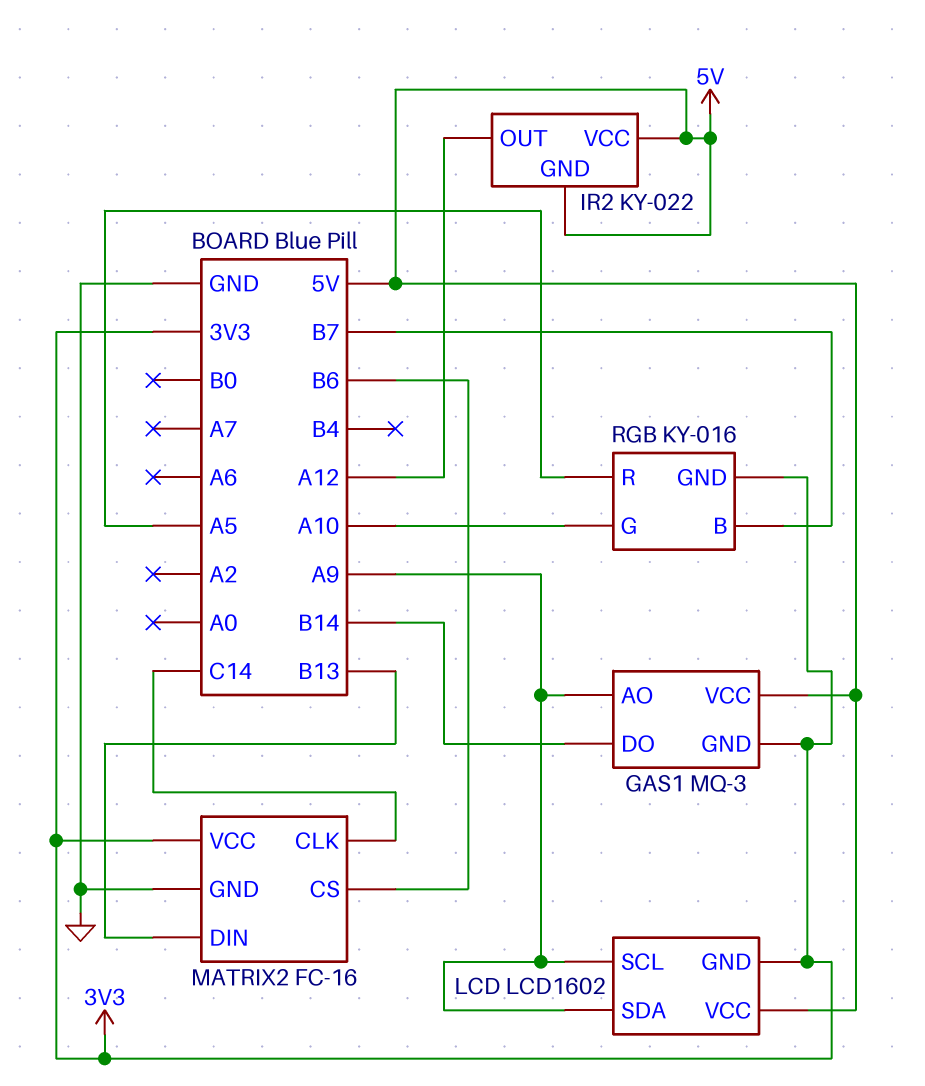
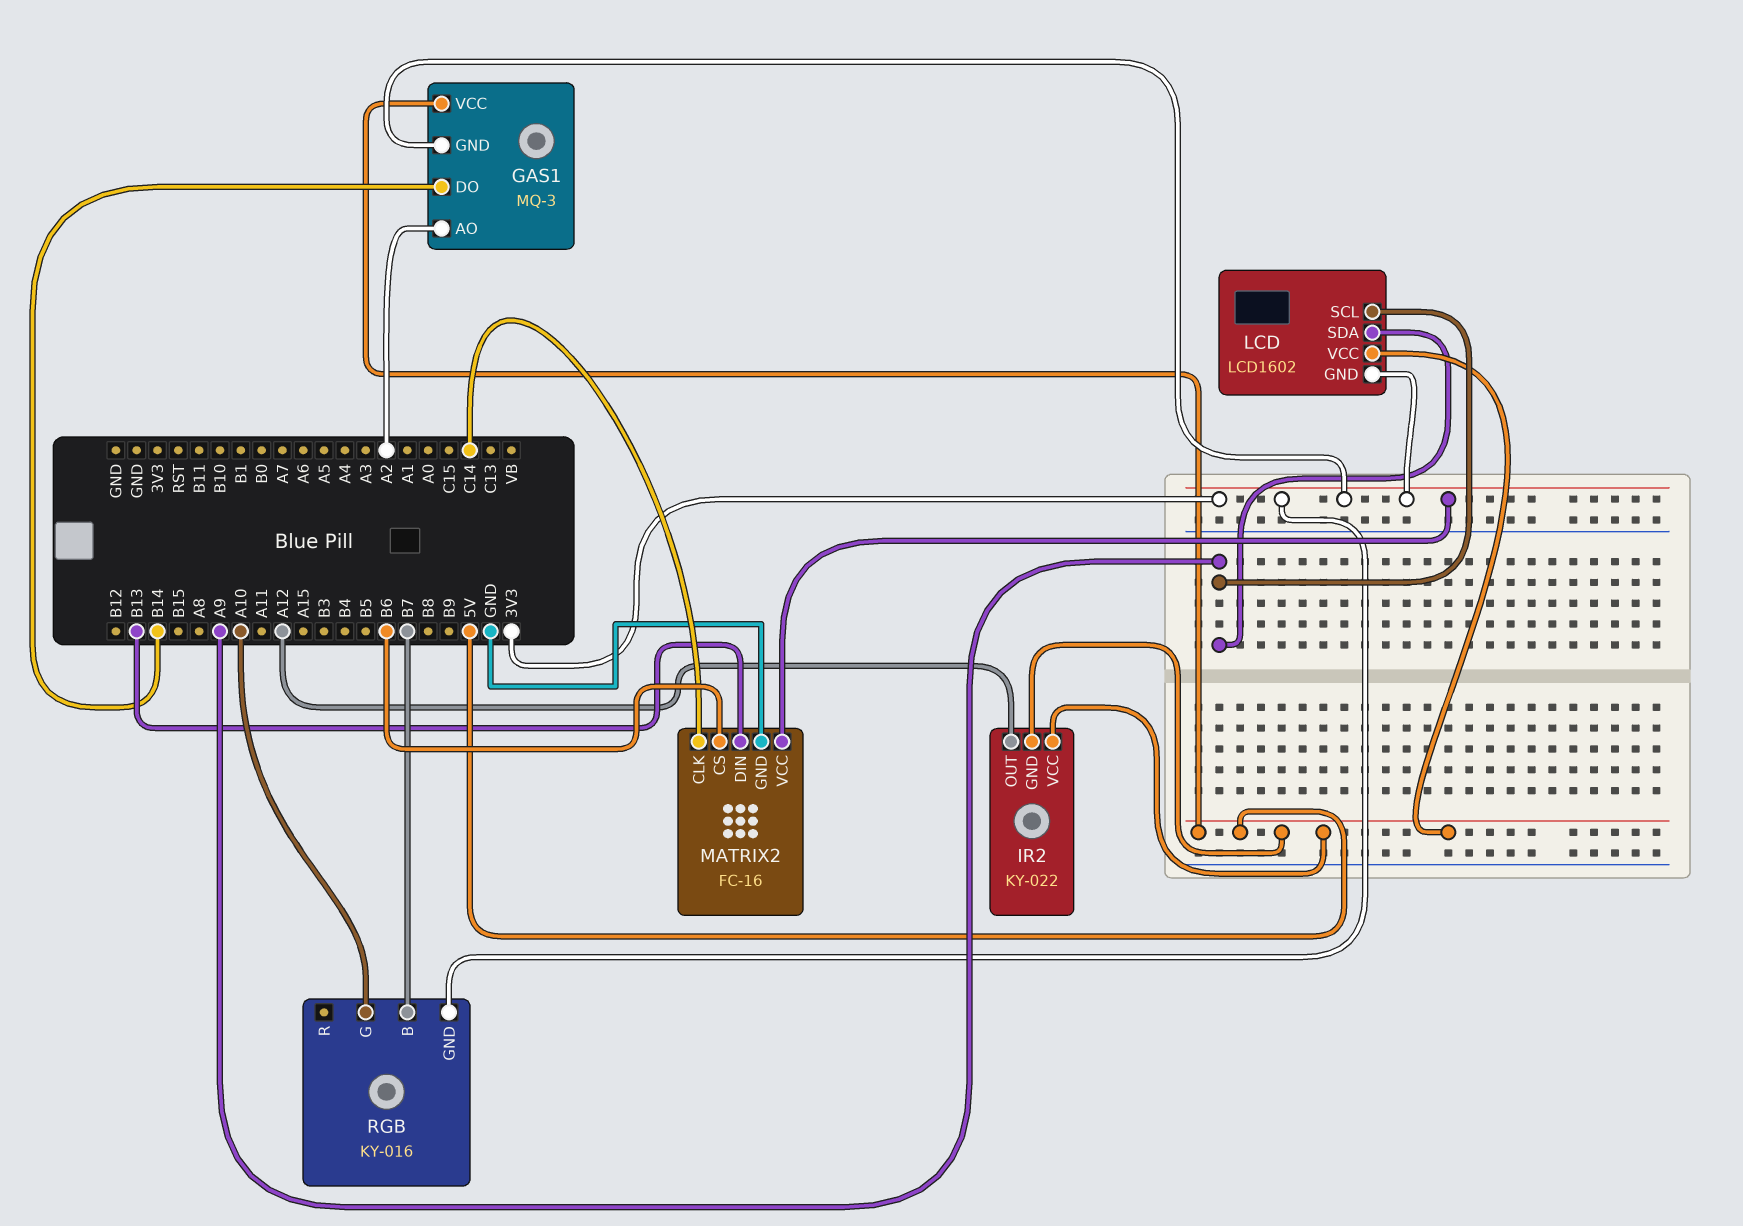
GAS1 pin AO: A9 -> A2
RGB pin R: A5 -> none

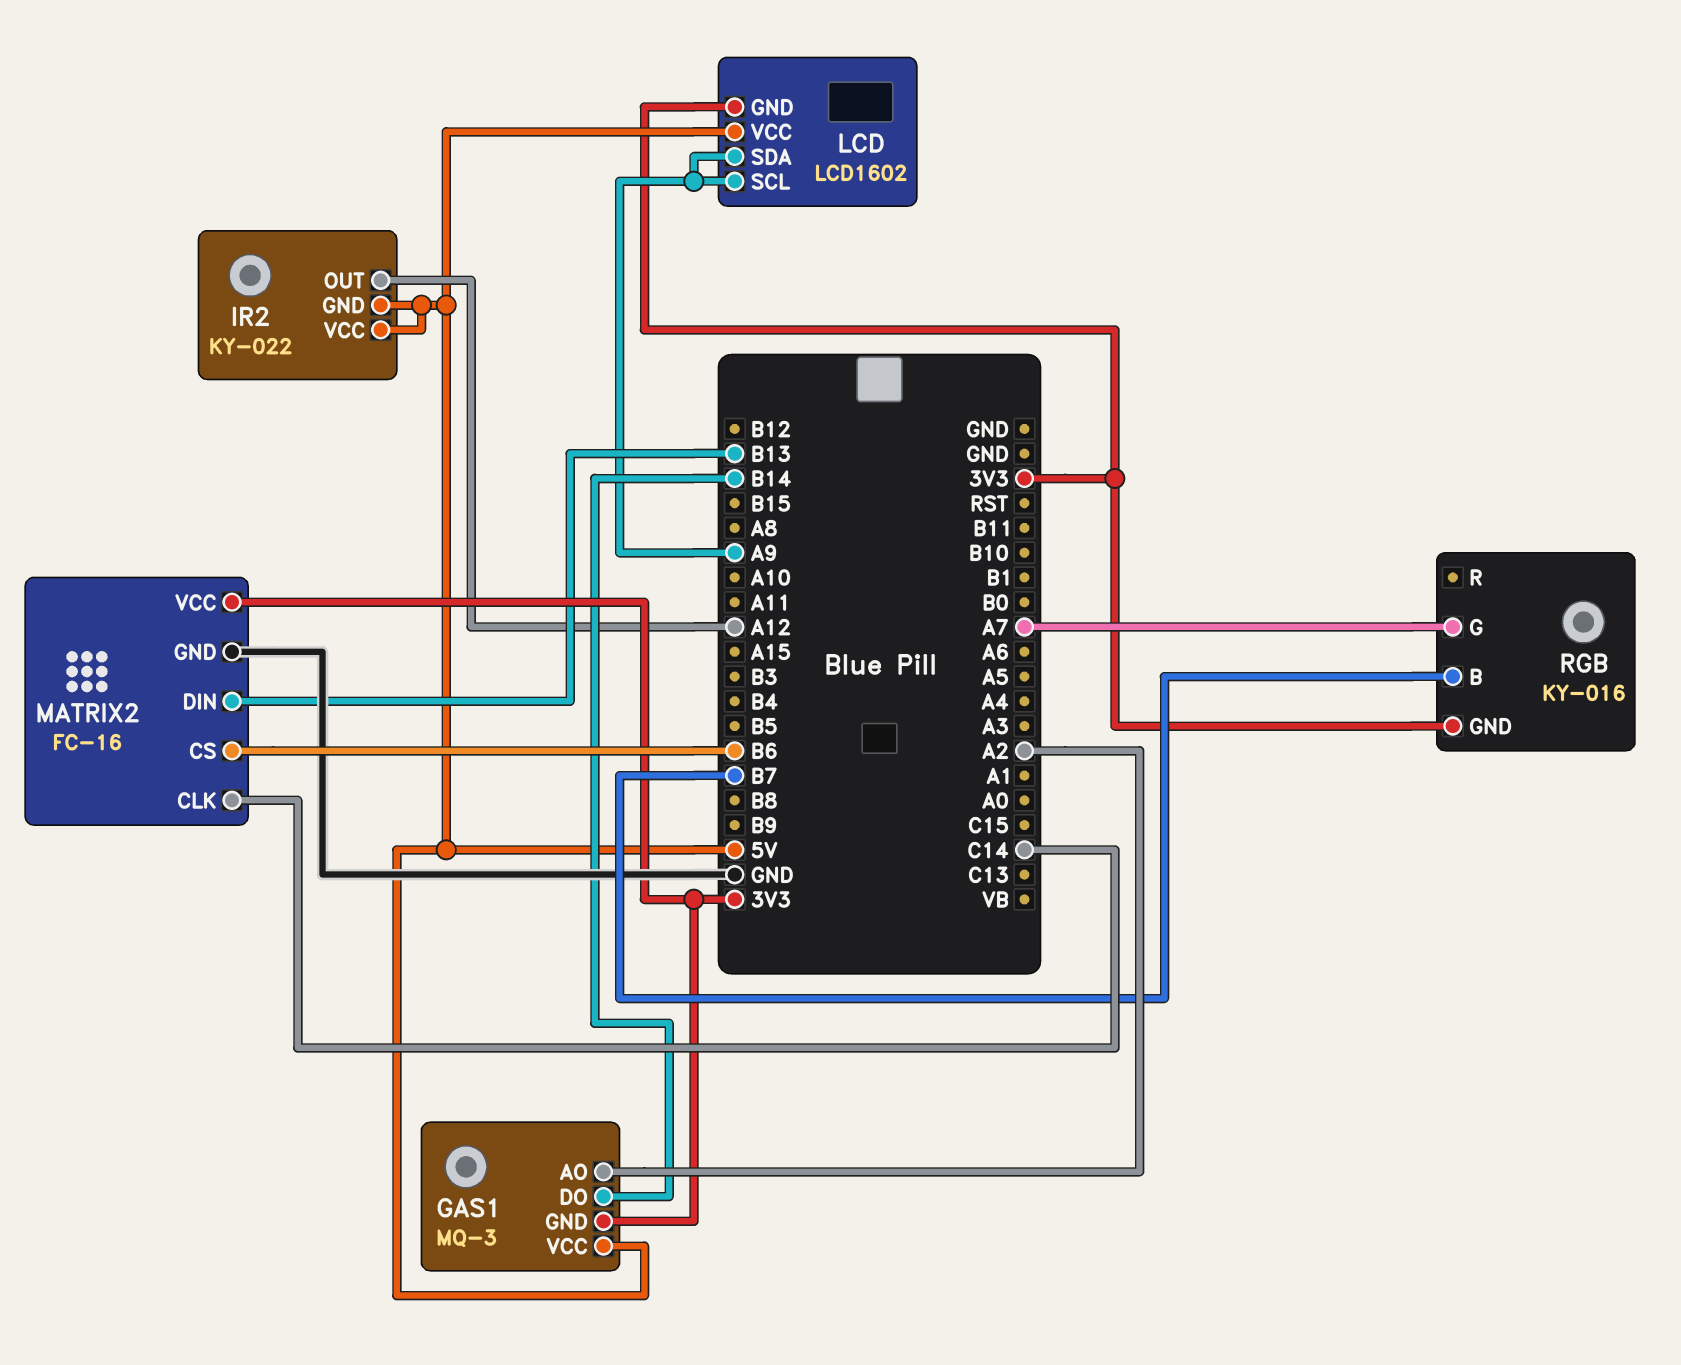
RGB pin G: A10 -> A7

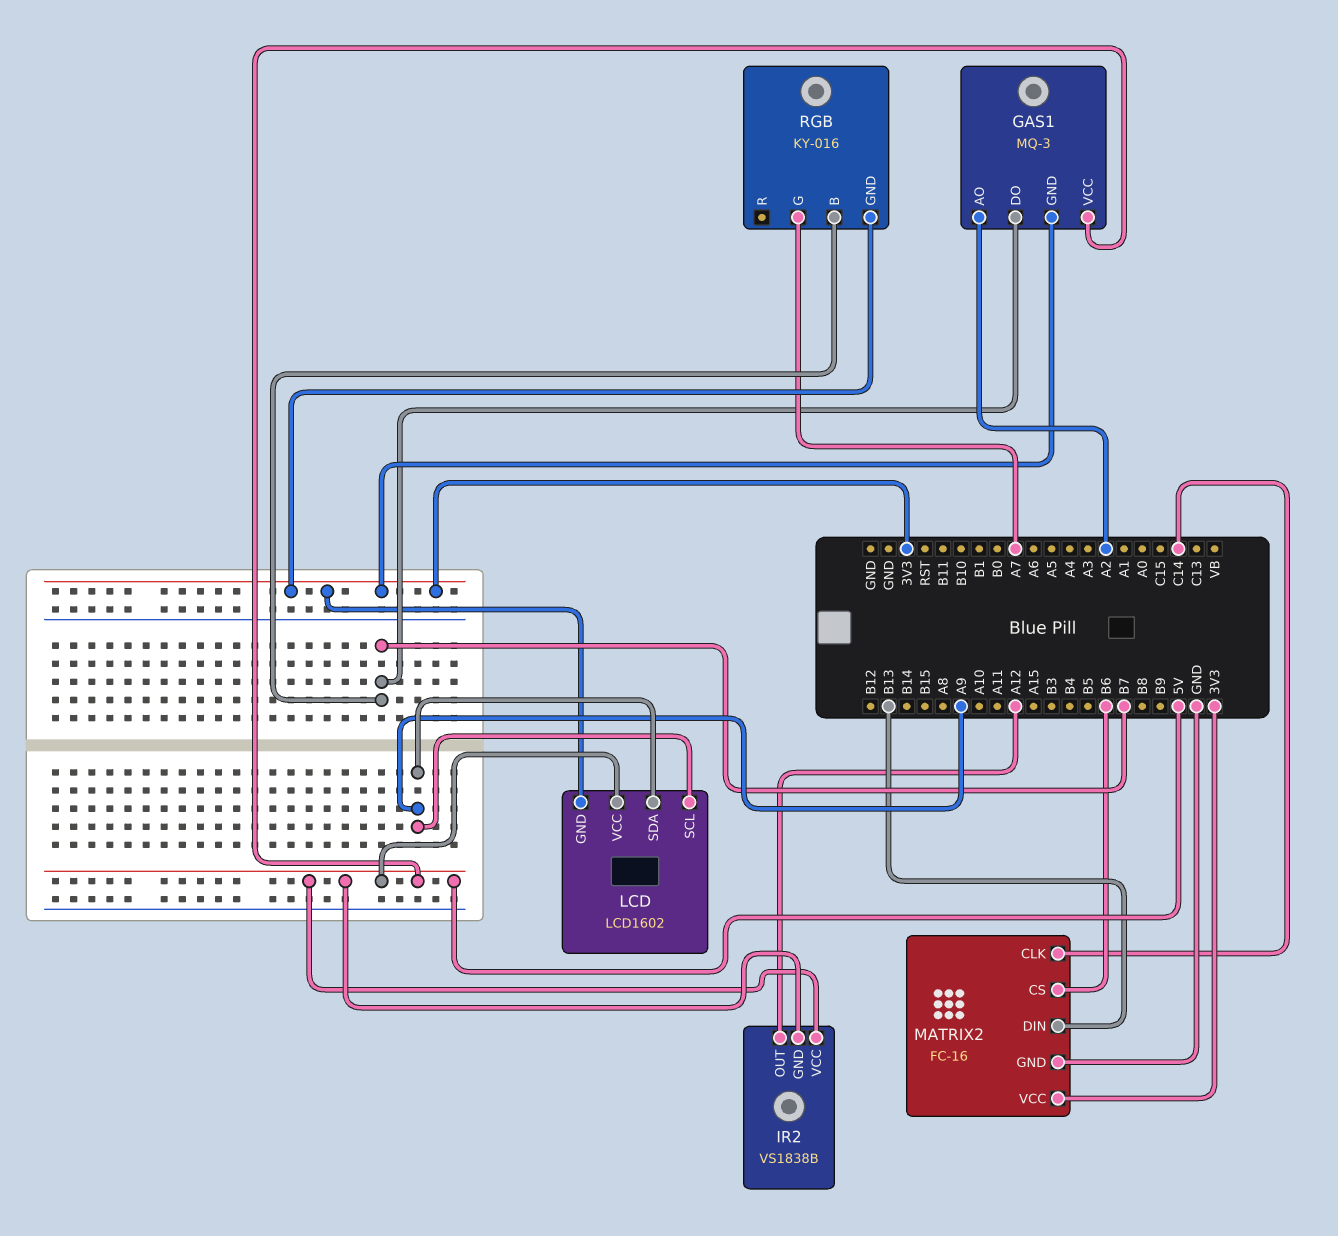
GAS1 pin DO: B14 -> B7
IR2: KY-022 -> VS1838B

